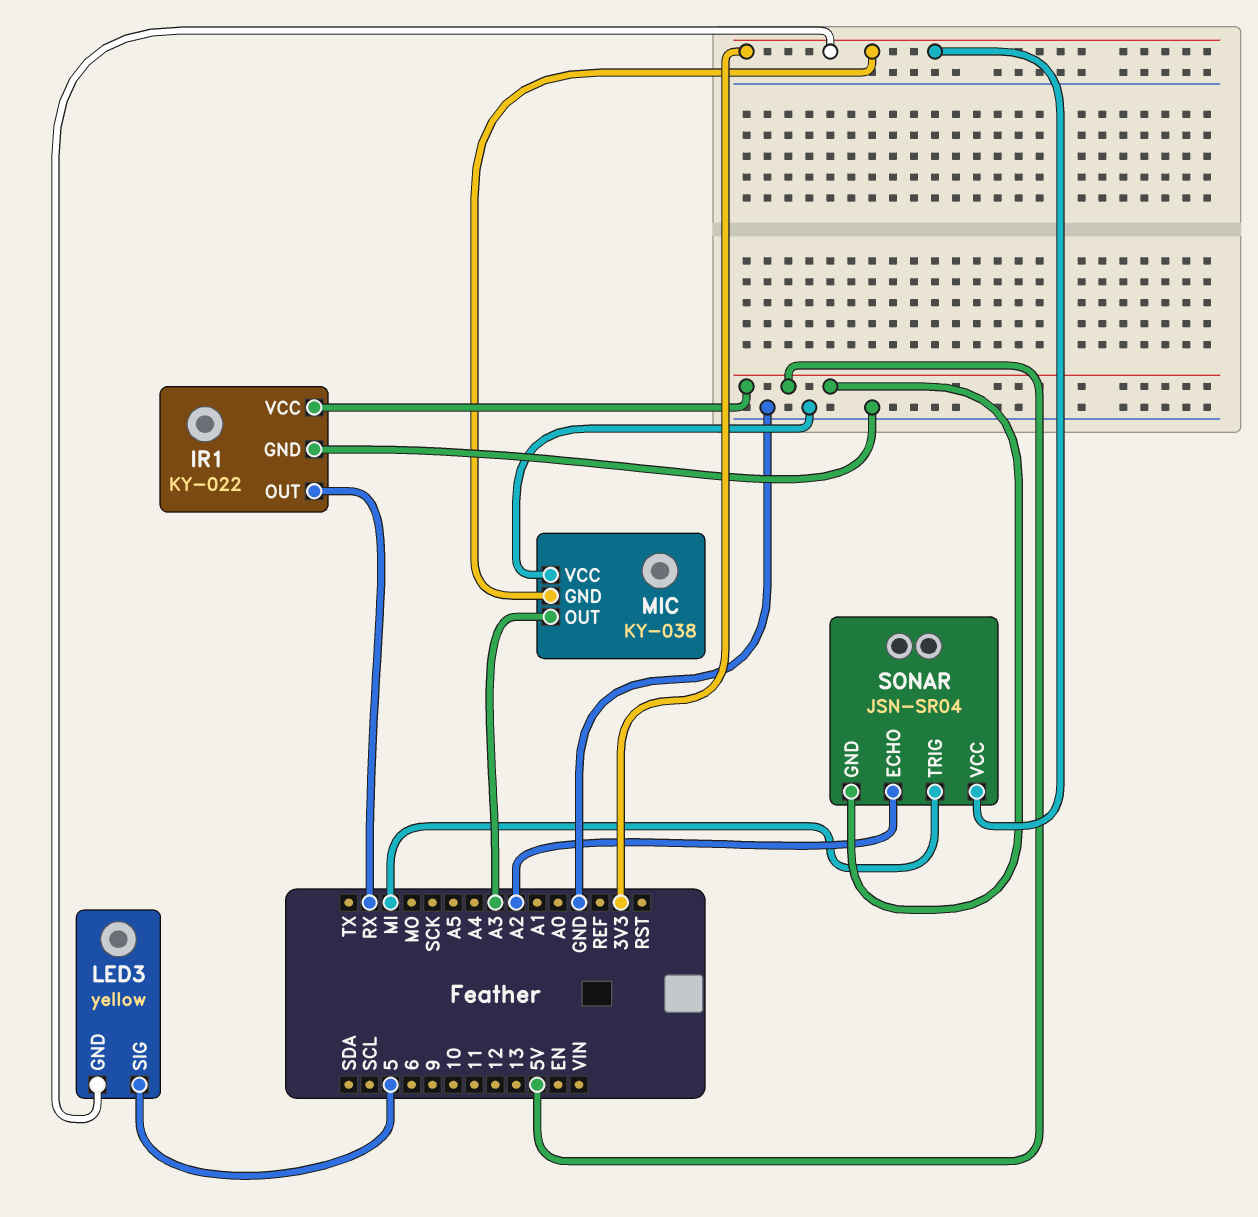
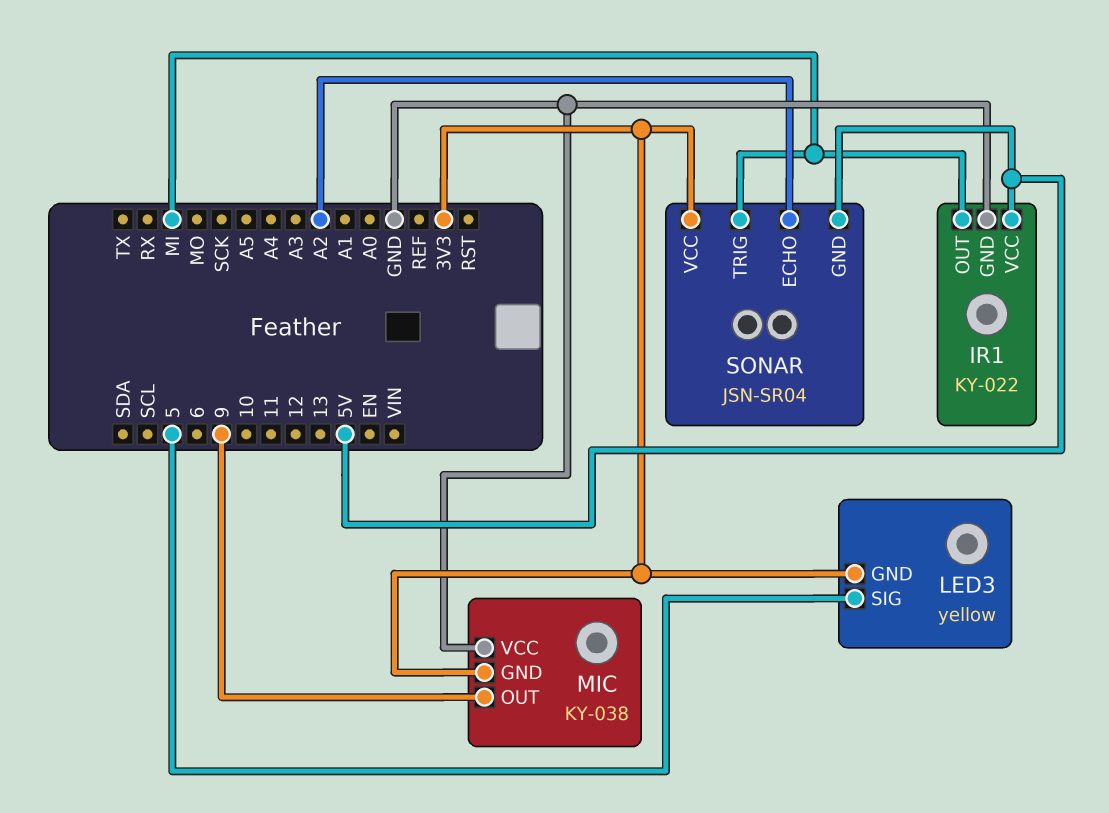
IR1 pin OUT: RX -> MI
MIC pin OUT: A3 -> 9

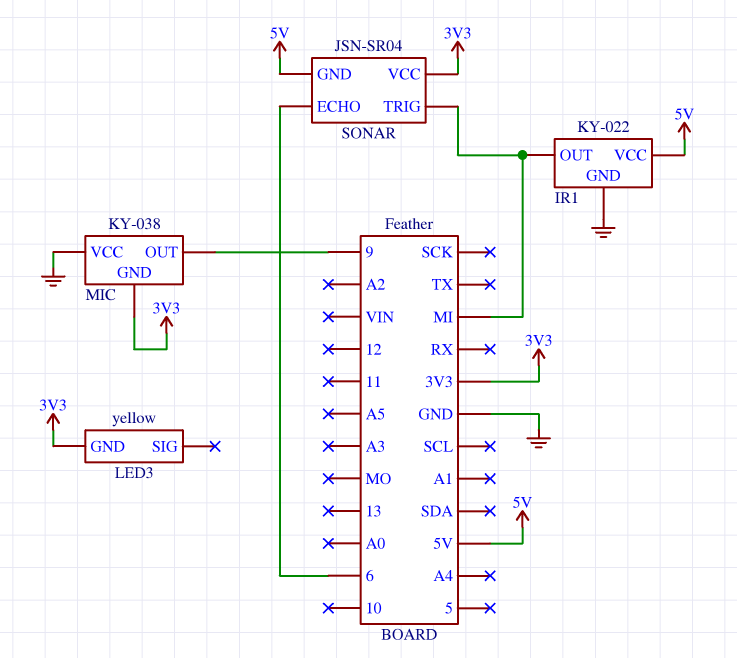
LED3 pin SIG: 5 -> none
SONAR pin ECHO: A2 -> 6

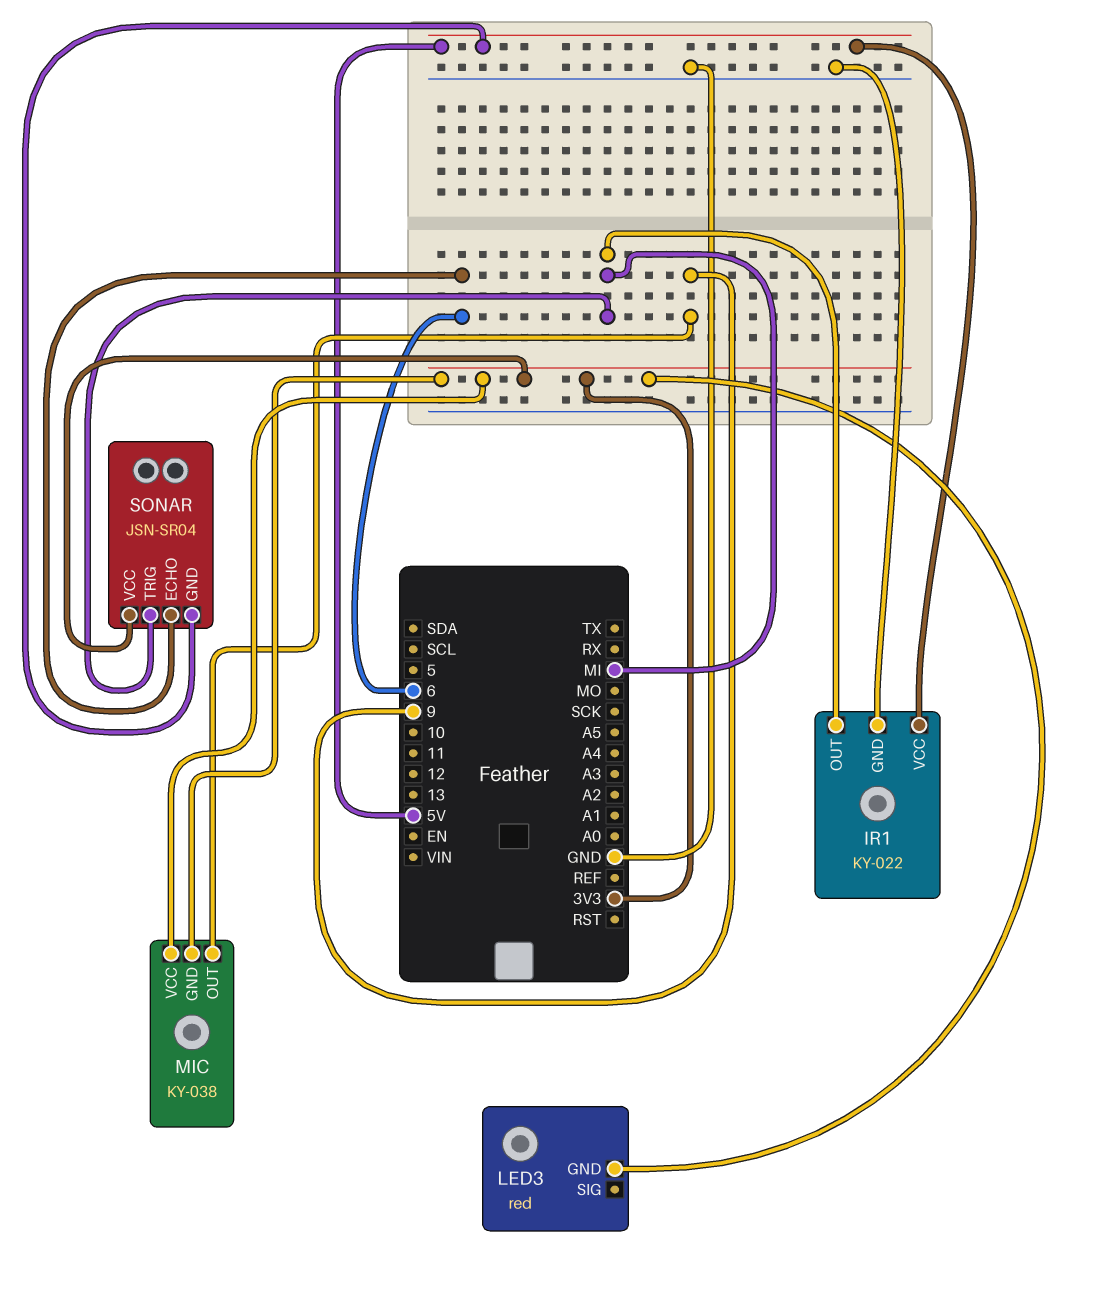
LED3: yellow -> red
MIC pin VCC: GND -> 3V3

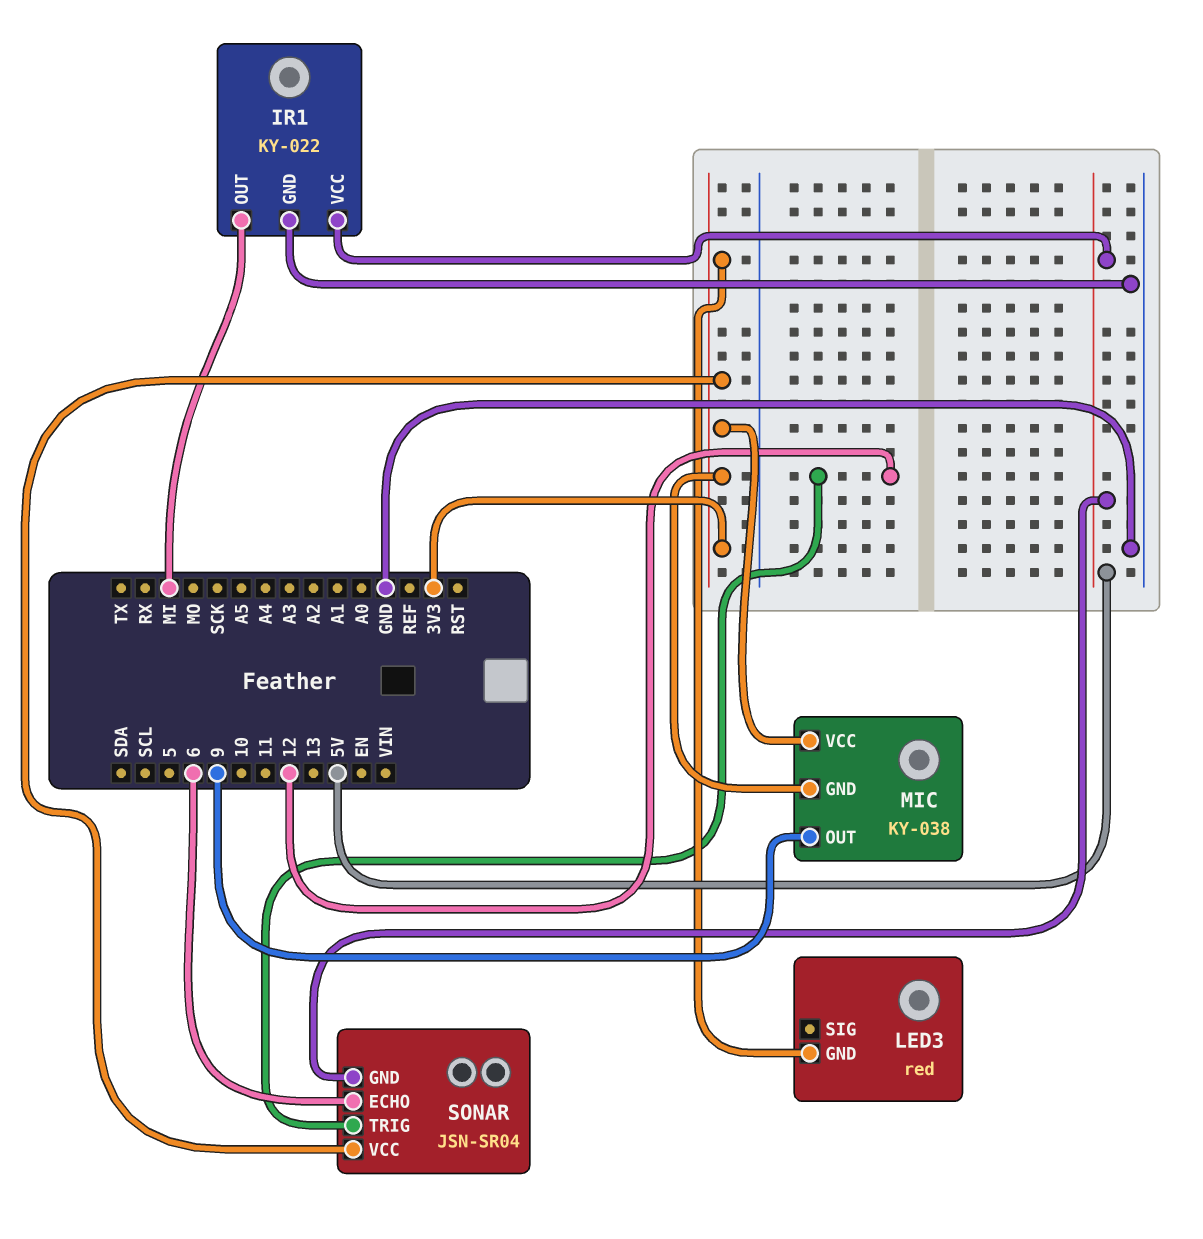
SONAR pin TRIG: MI -> 12

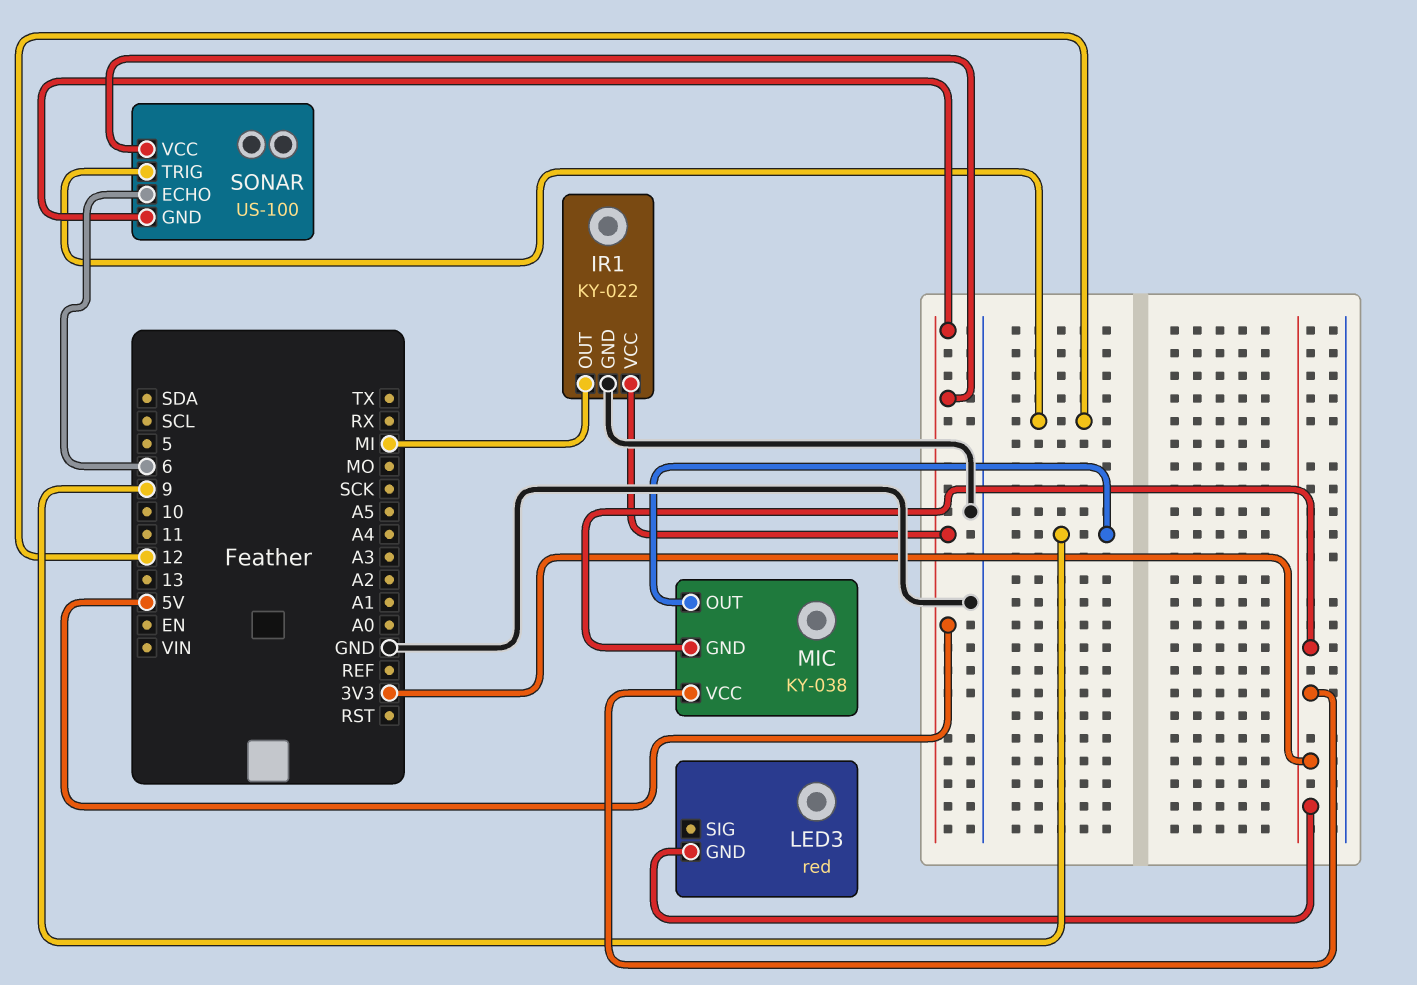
SONAR: JSN-SR04 -> US-100
SONAR pin VCC: 3V3 -> 5V

